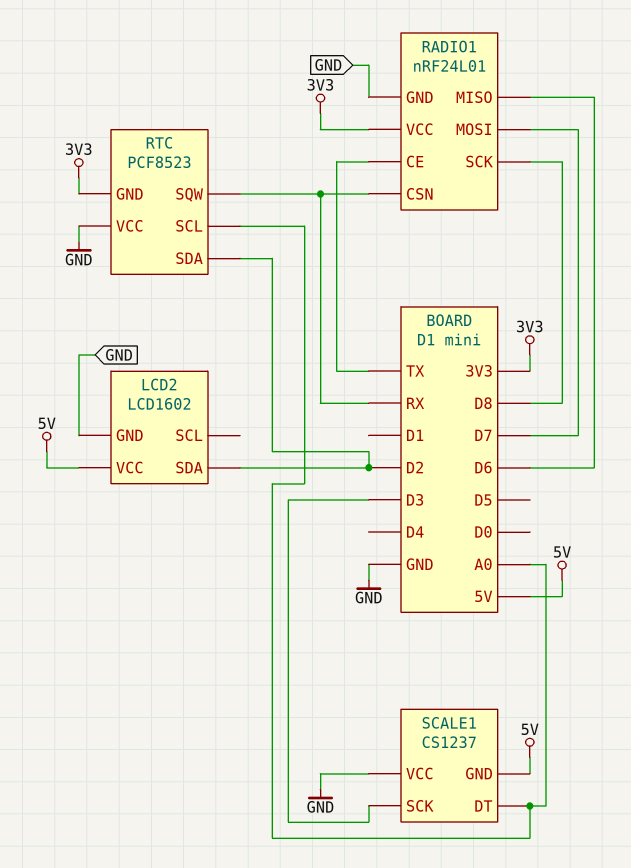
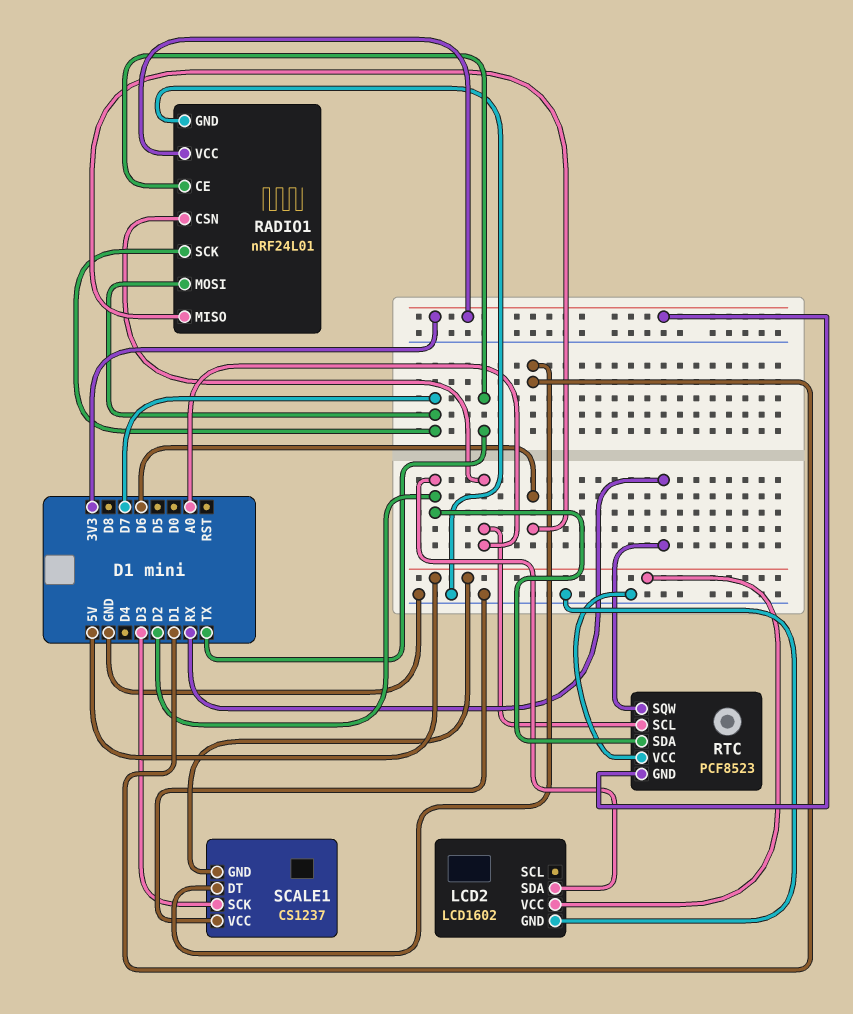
RADIO1 pin CSN: RX -> A0
RADIO1 pin SCK: D8 -> D7
SCALE1 pin DT: A0 -> D1

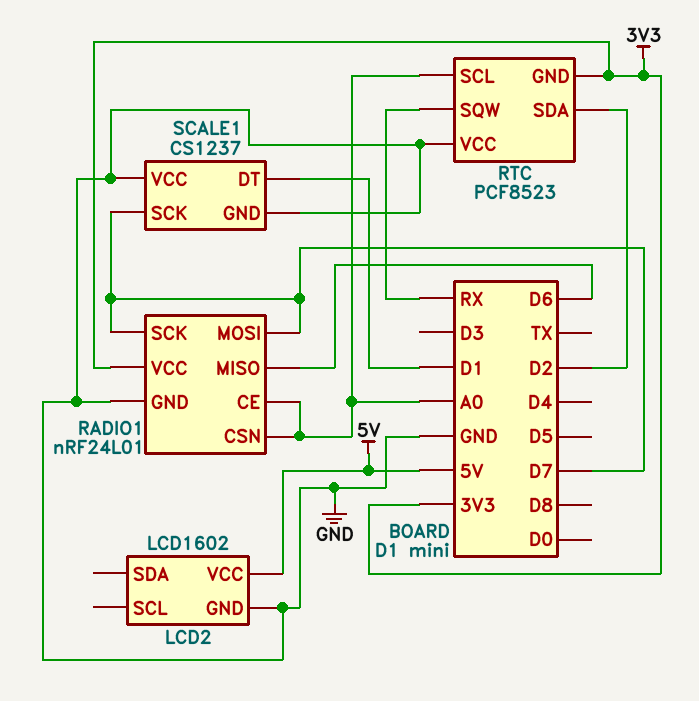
LCD2 pin SDA: D2 -> none
RADIO1 pin CE: TX -> A0
SCALE1 pin GND: 5V -> GND
SCALE1 pin SCK: D3 -> D7

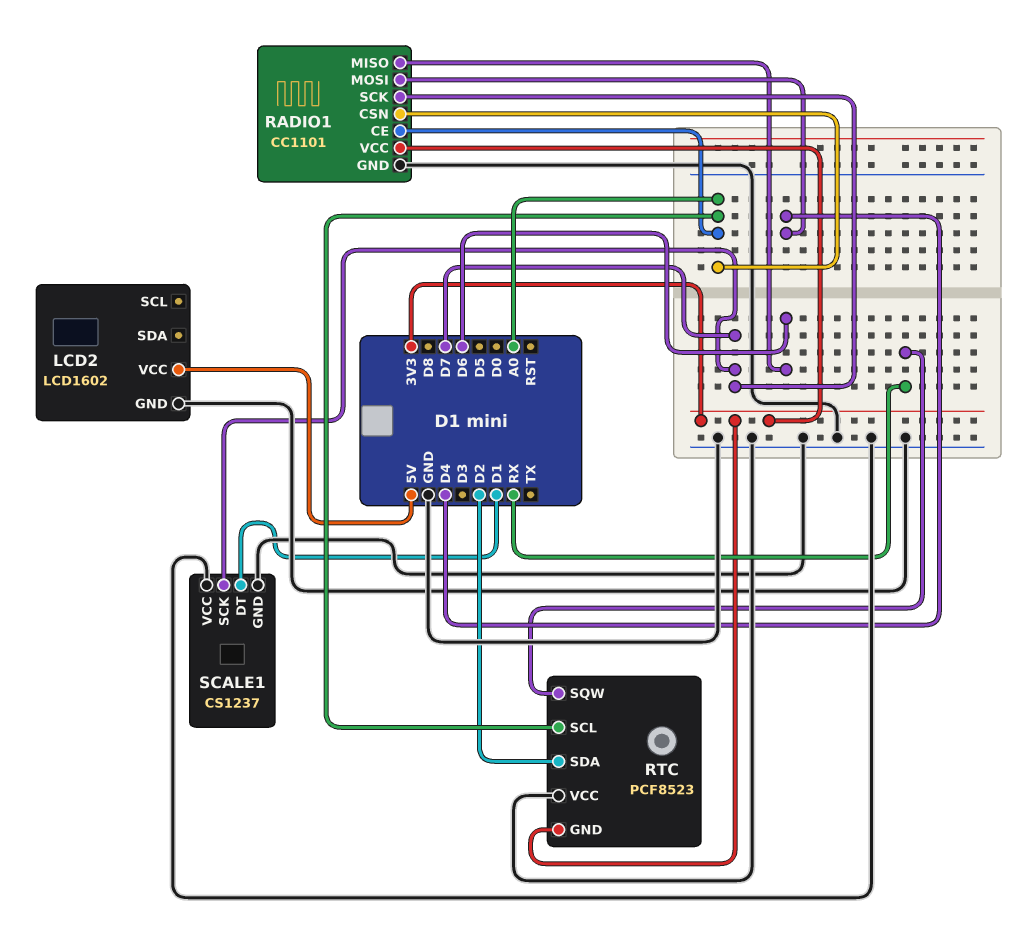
RADIO1: nRF24L01 -> CC1101
RADIO1 pin MOSI: D7 -> D4

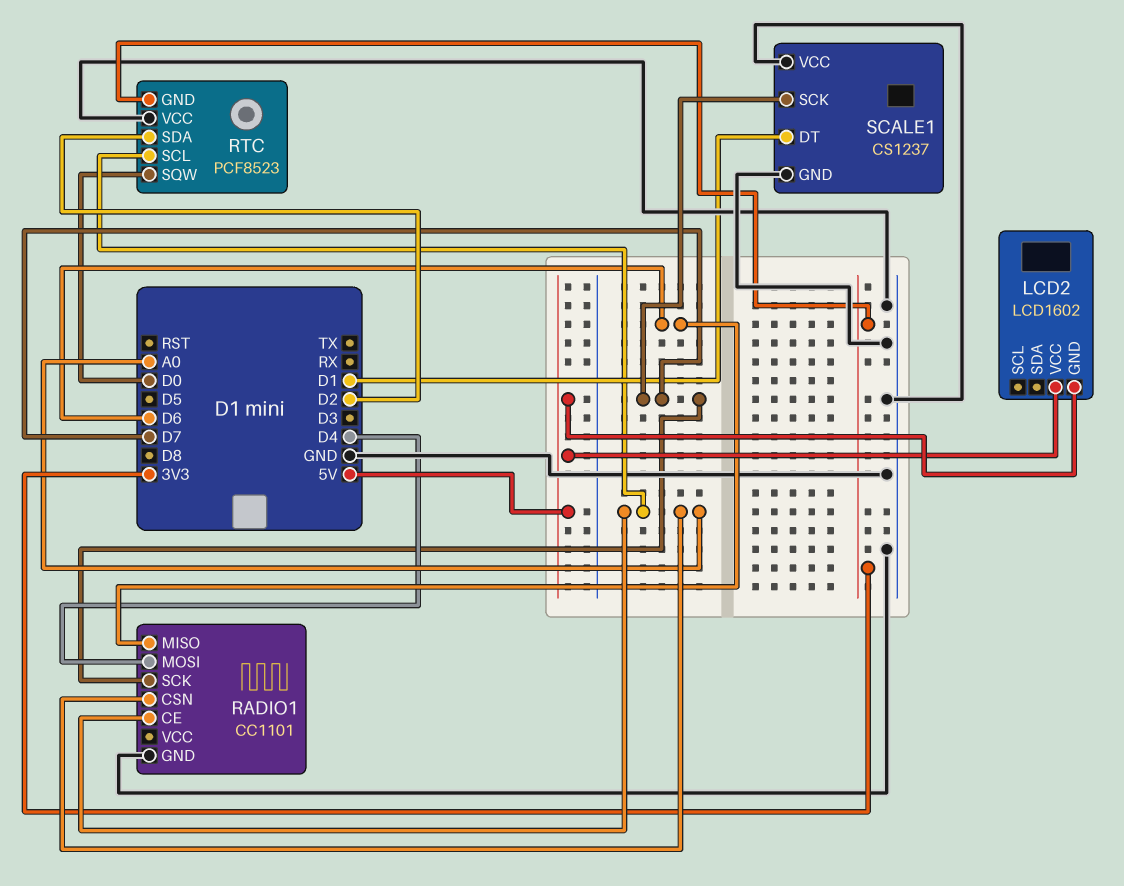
LCD2 pin GND: GND -> 5V
RADIO1 pin VCC: 3V3 -> none
RTC pin SQW: RX -> D0

